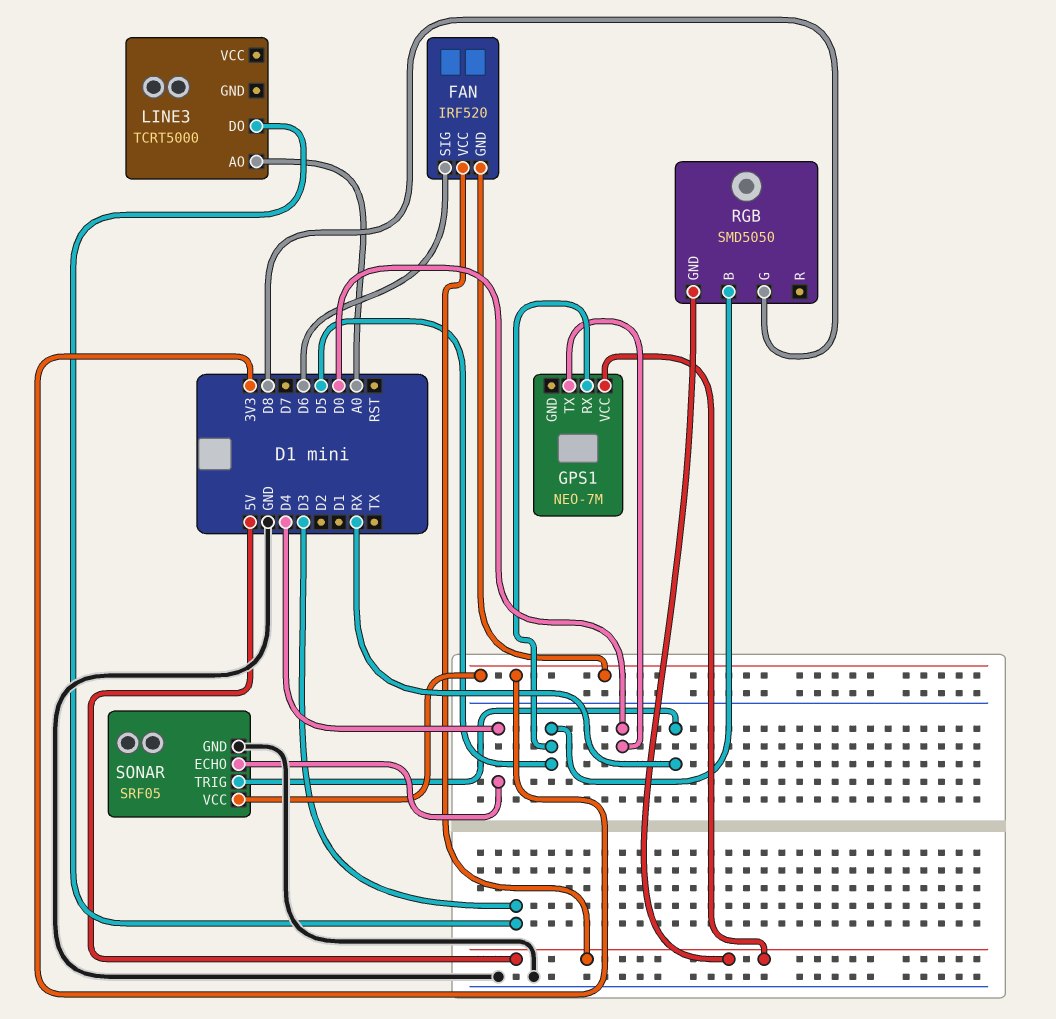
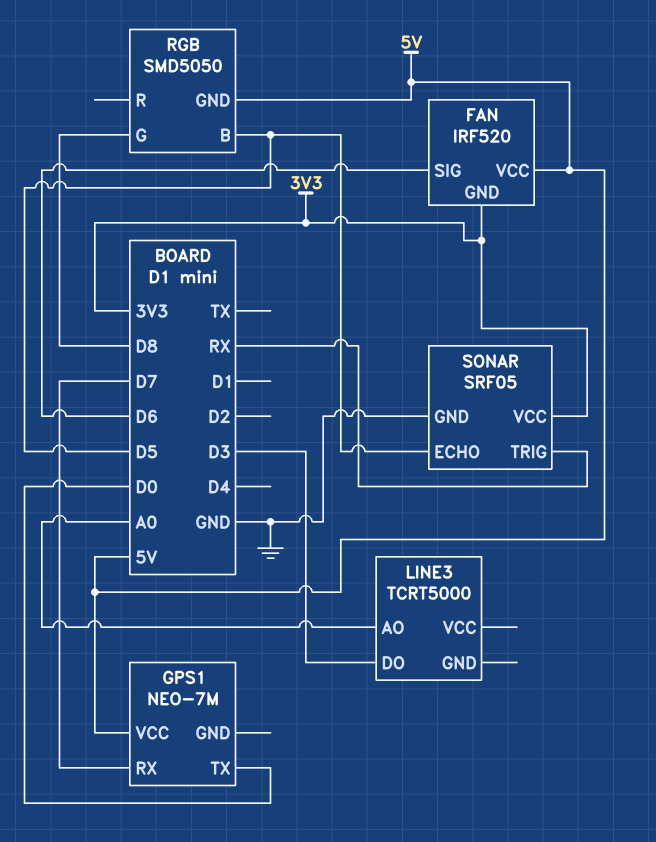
GPS1 pin RX: D5 -> D7
SONAR pin ECHO: D4 -> D5

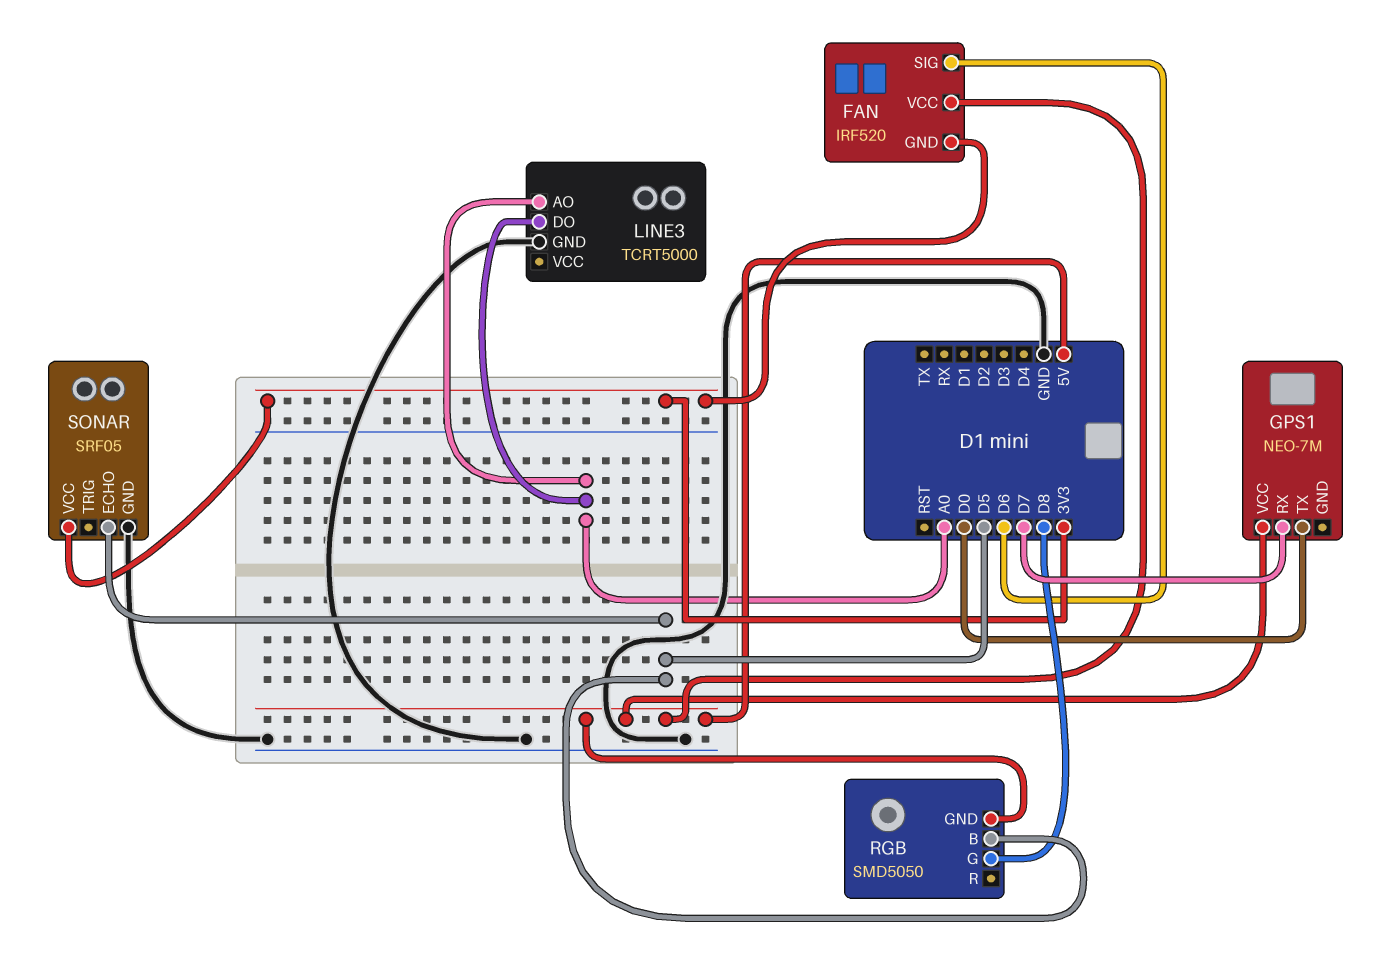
LINE3 pin DO: D3 -> A0
LINE3 pin GND: none -> GND
SONAR pin TRIG: RX -> none

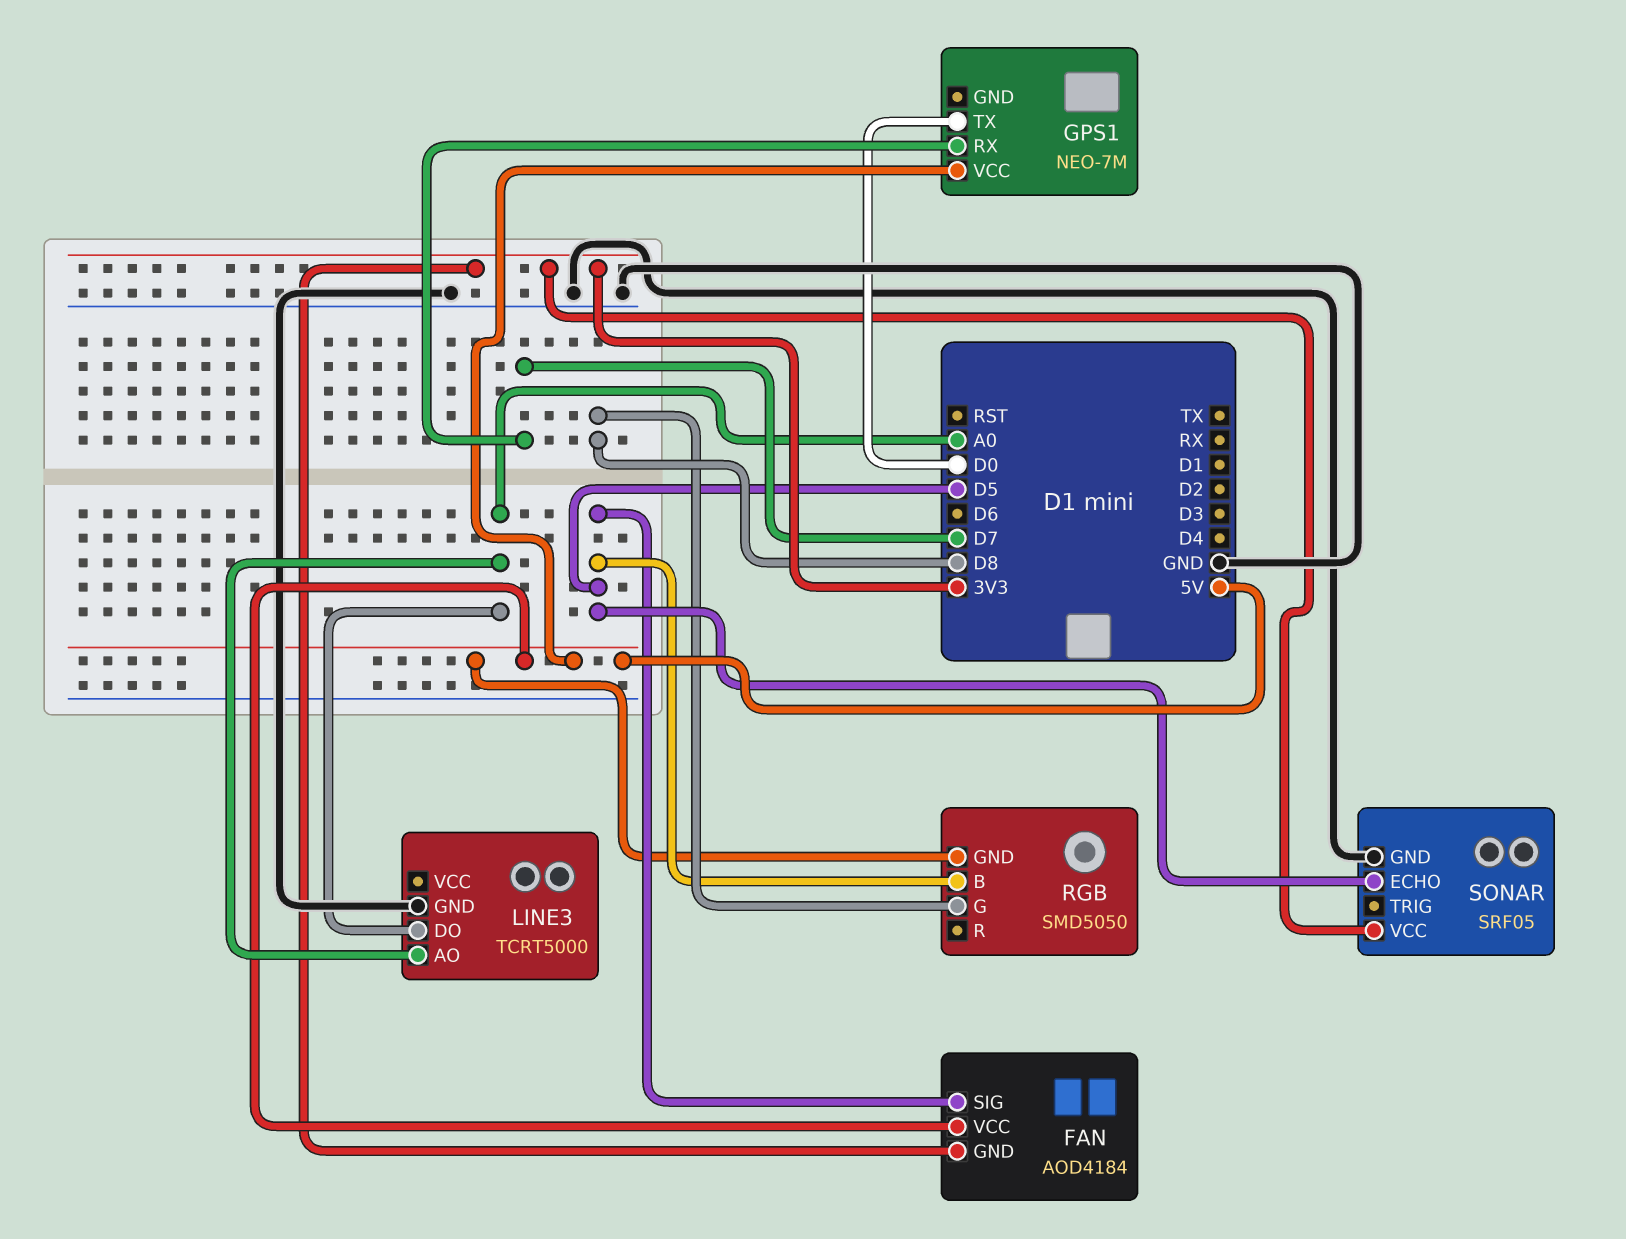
FAN: IRF520 -> AOD4184
FAN pin SIG: D6 -> D5

